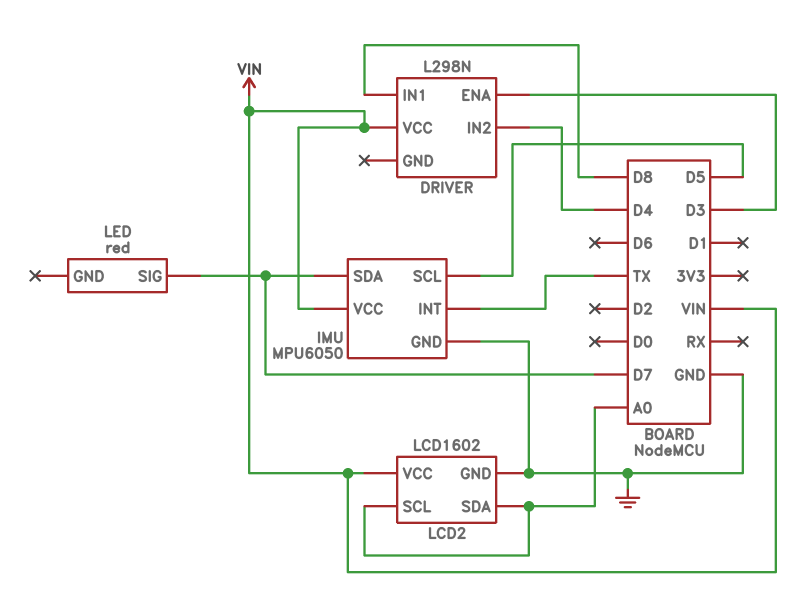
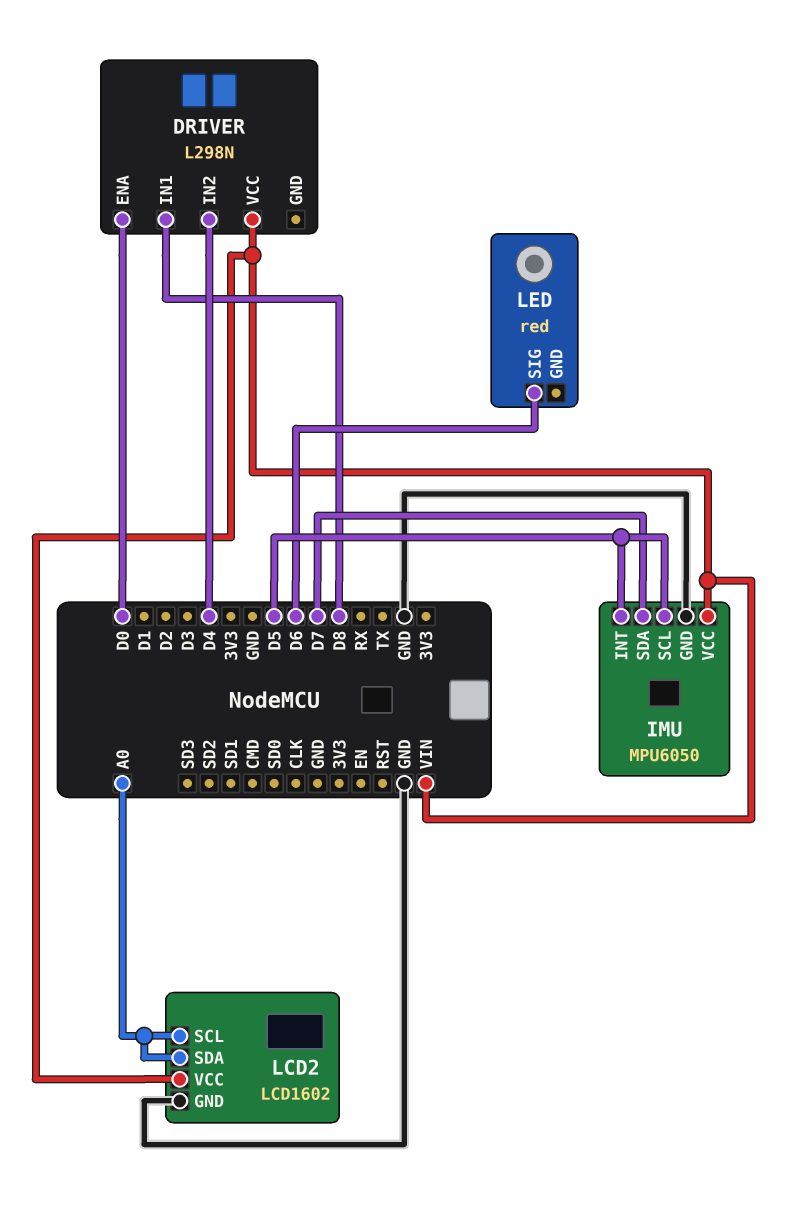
DRIVER pin ENA: D3 -> D0
IMU pin INT: TX -> D5
LED pin SIG: D7 -> D6

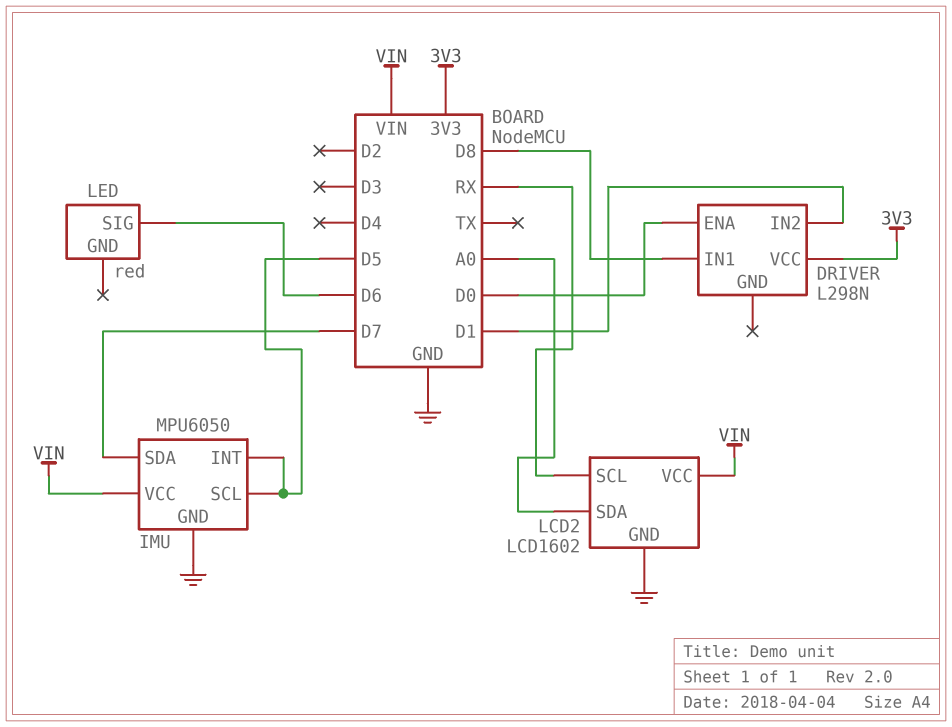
DRIVER pin IN2: D4 -> D1
DRIVER pin VCC: VIN -> 3V3
LCD2 pin SCL: A0 -> RX

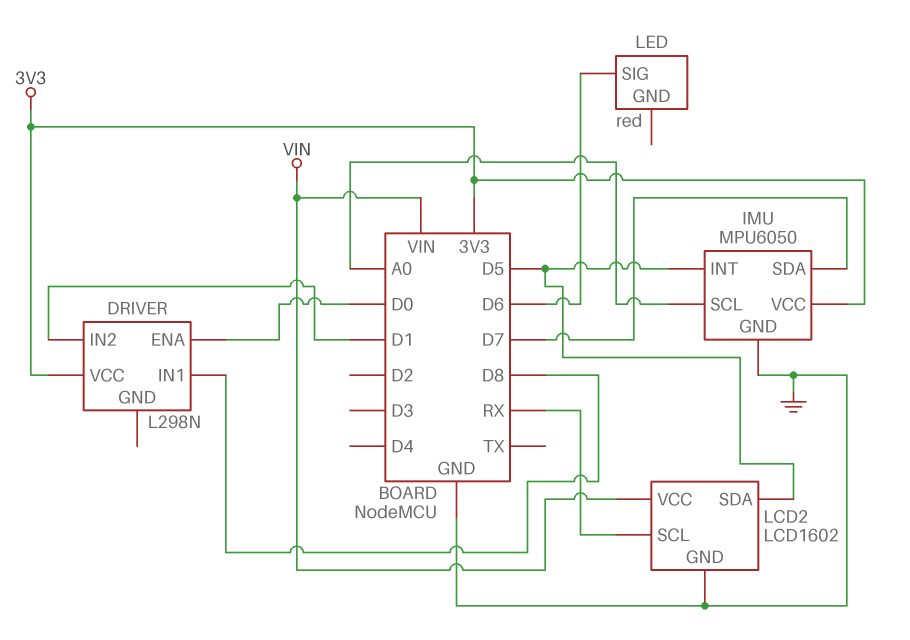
IMU pin SCL: D5 -> A0
IMU pin VCC: VIN -> 3V3
LCD2 pin SDA: A0 -> D5

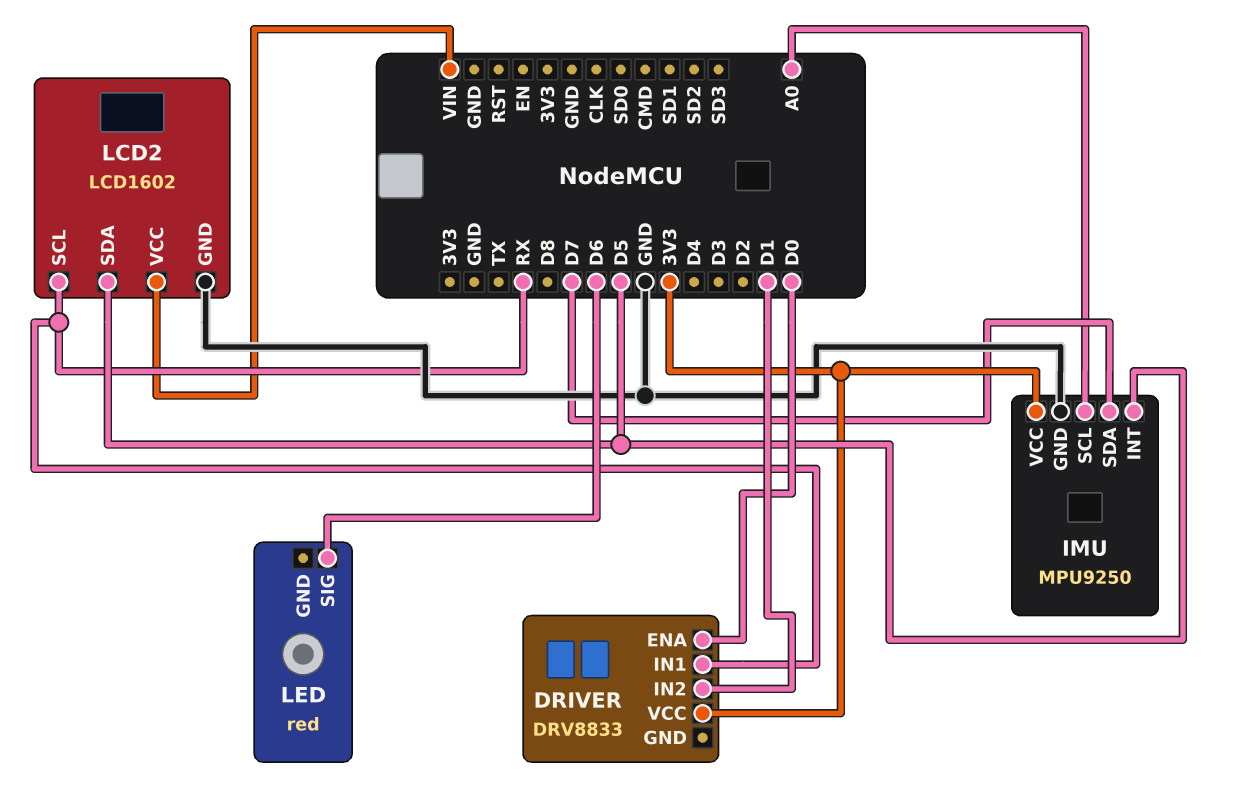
DRIVER: L298N -> DRV8833
DRIVER pin IN1: D8 -> RX
IMU: MPU6050 -> MPU9250

